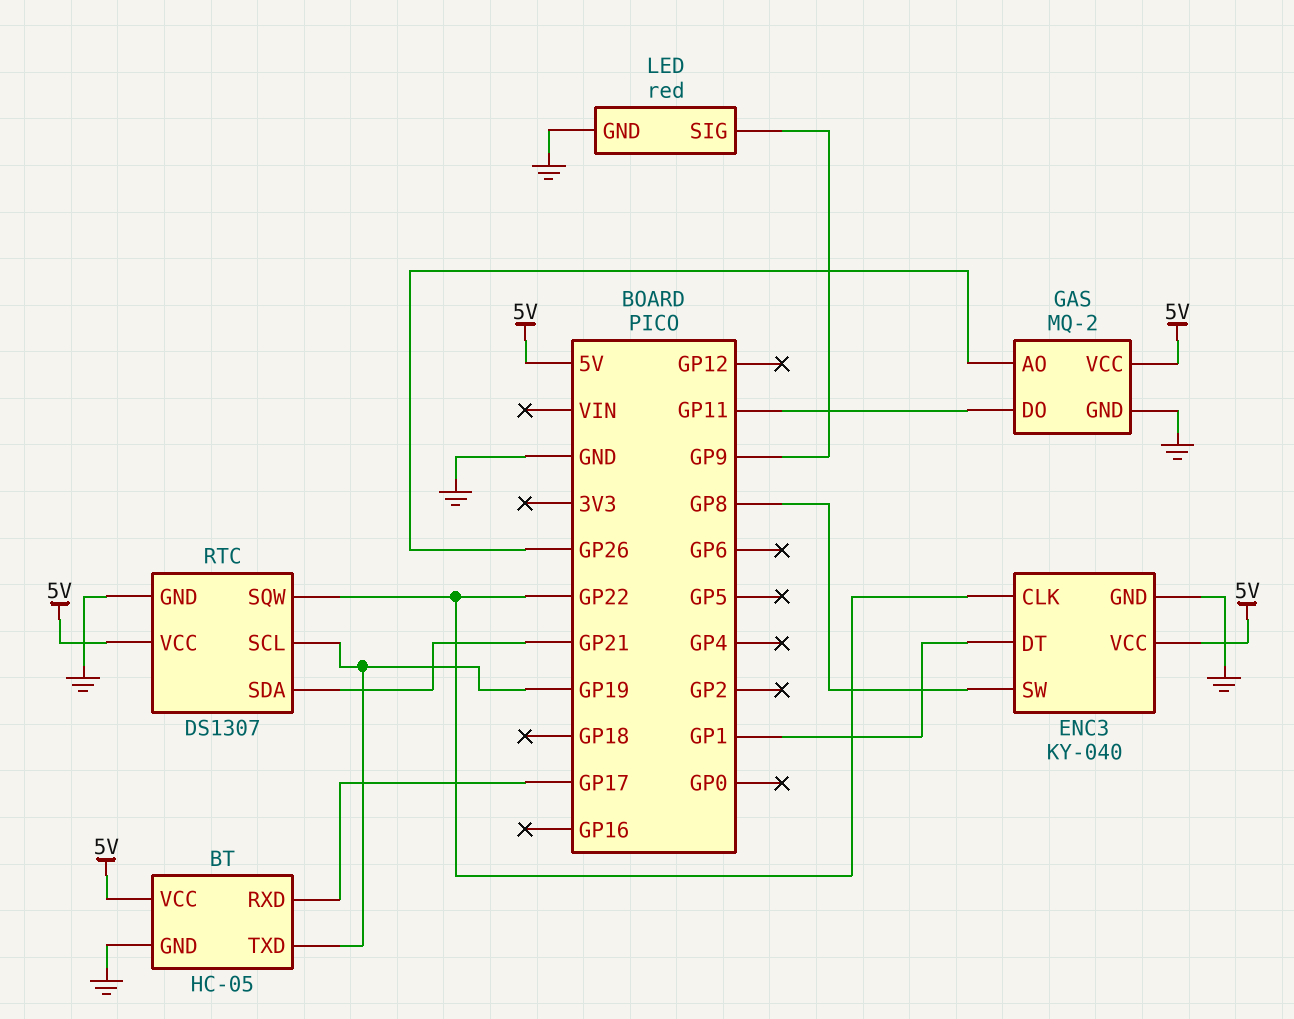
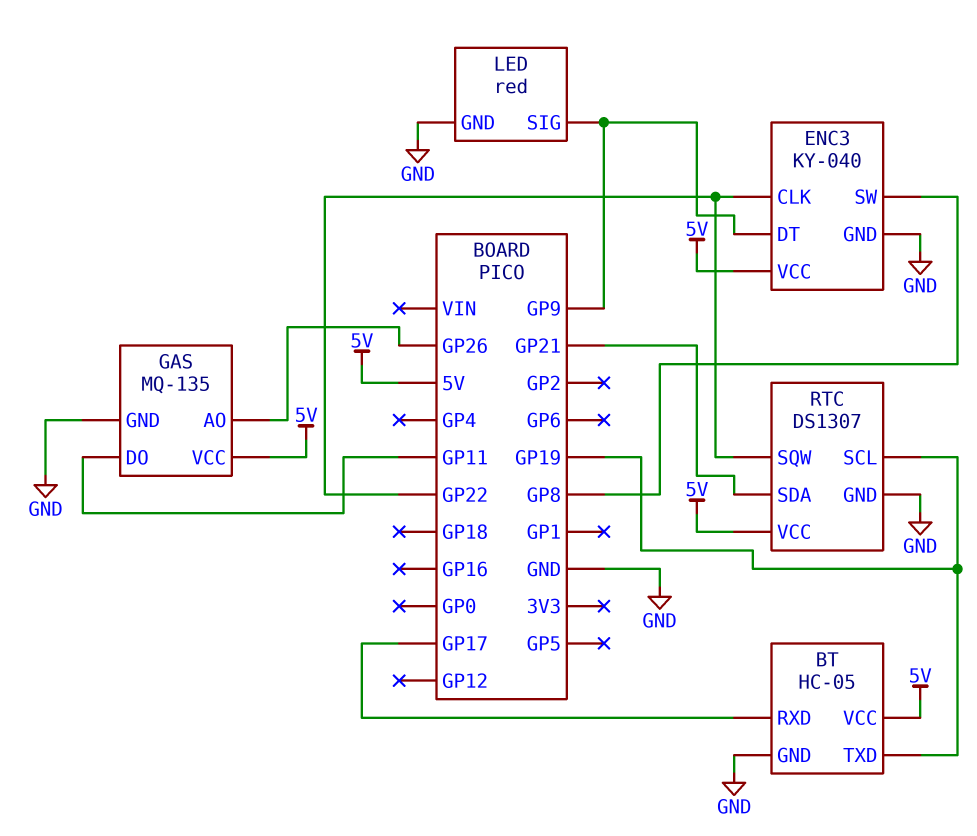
ENC3 pin DT: GP1 -> GP9
GAS: MQ-2 -> MQ-135

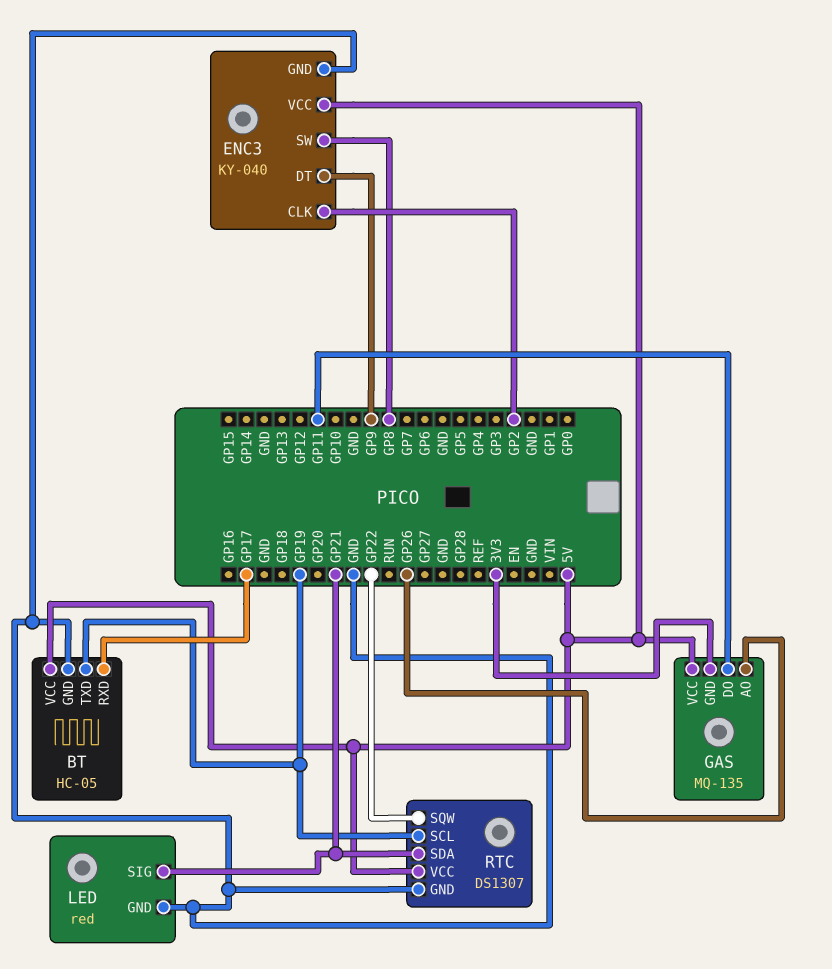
ENC3 pin CLK: GP22 -> GP2
GAS pin GND: GND -> 3V3
LED pin SIG: GP9 -> GP21

